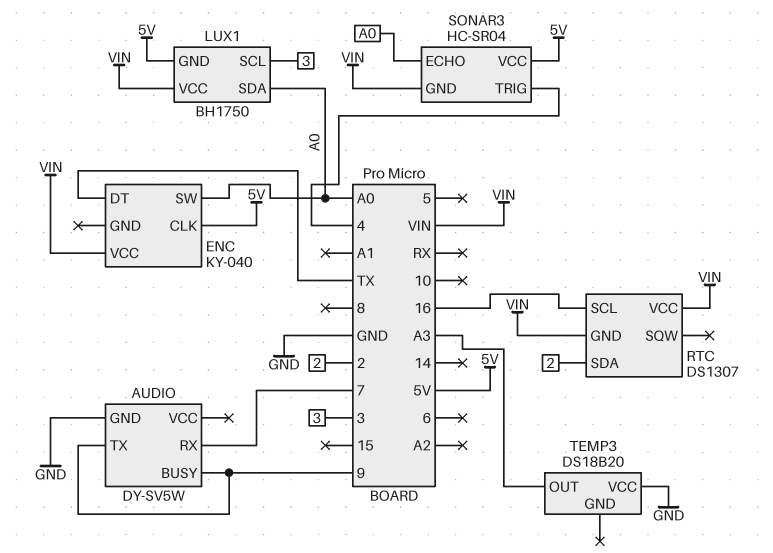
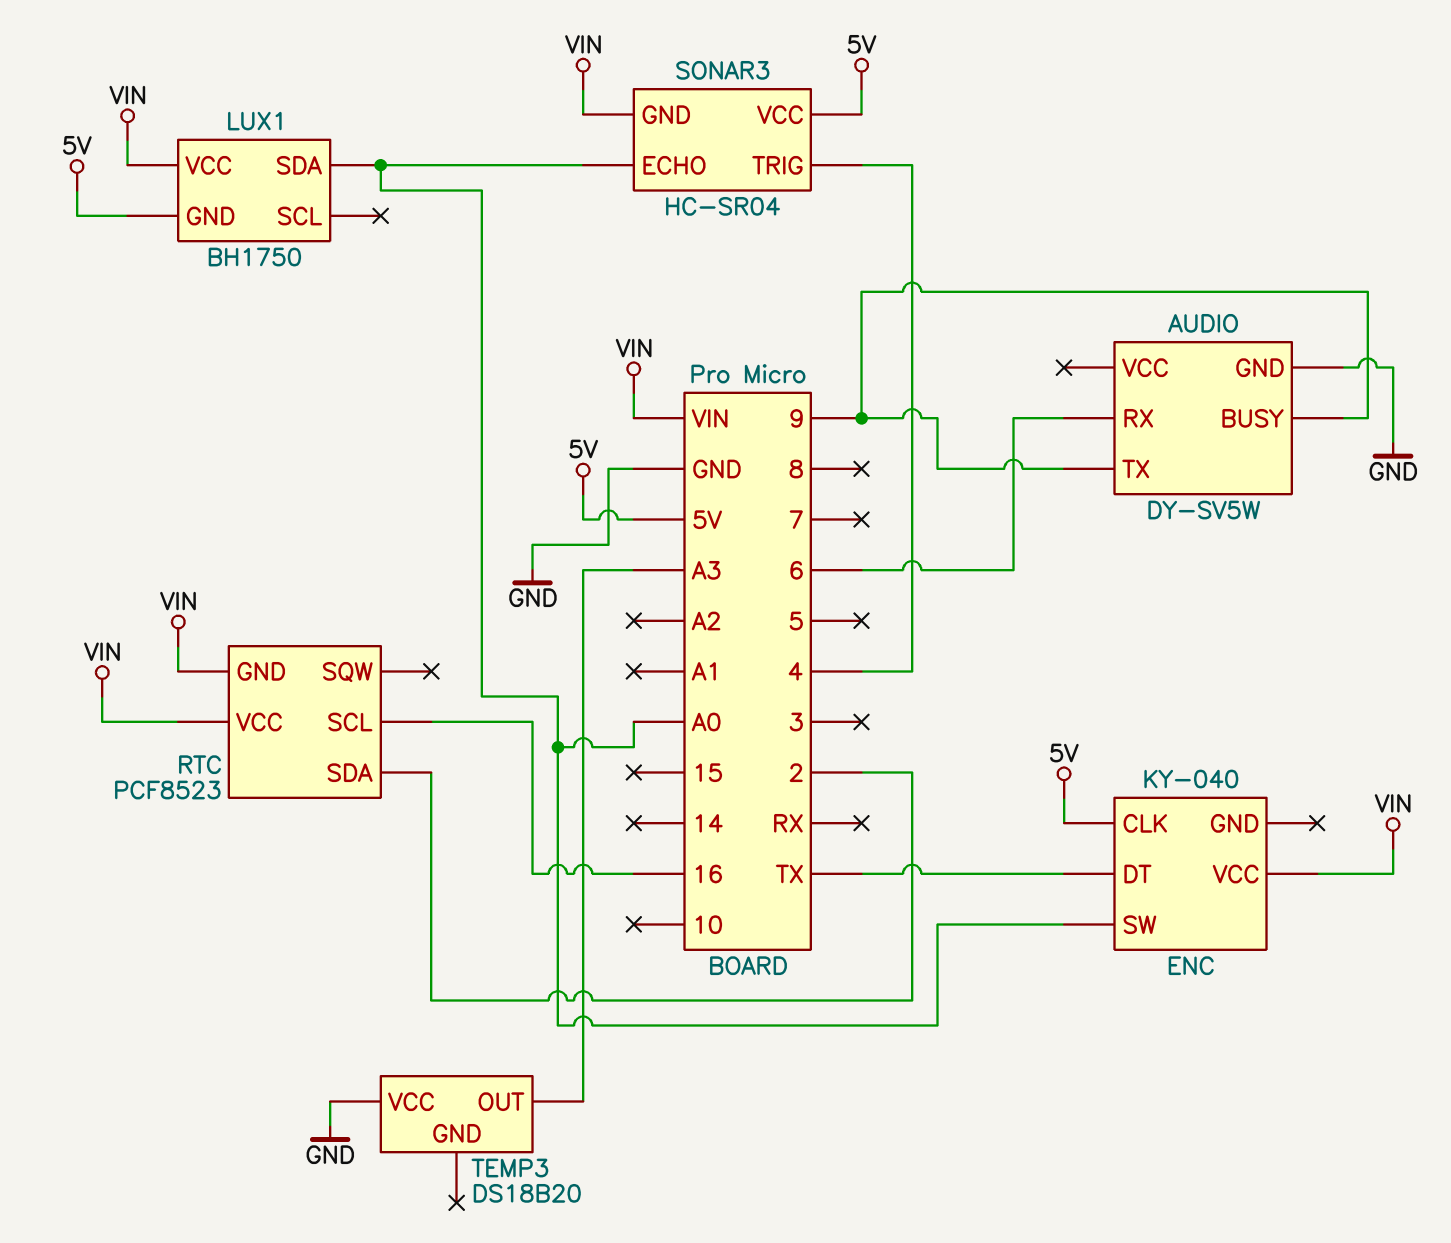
AUDIO pin RX: 7 -> 6
LUX1 pin SCL: 3 -> none
RTC: DS1307 -> PCF8523

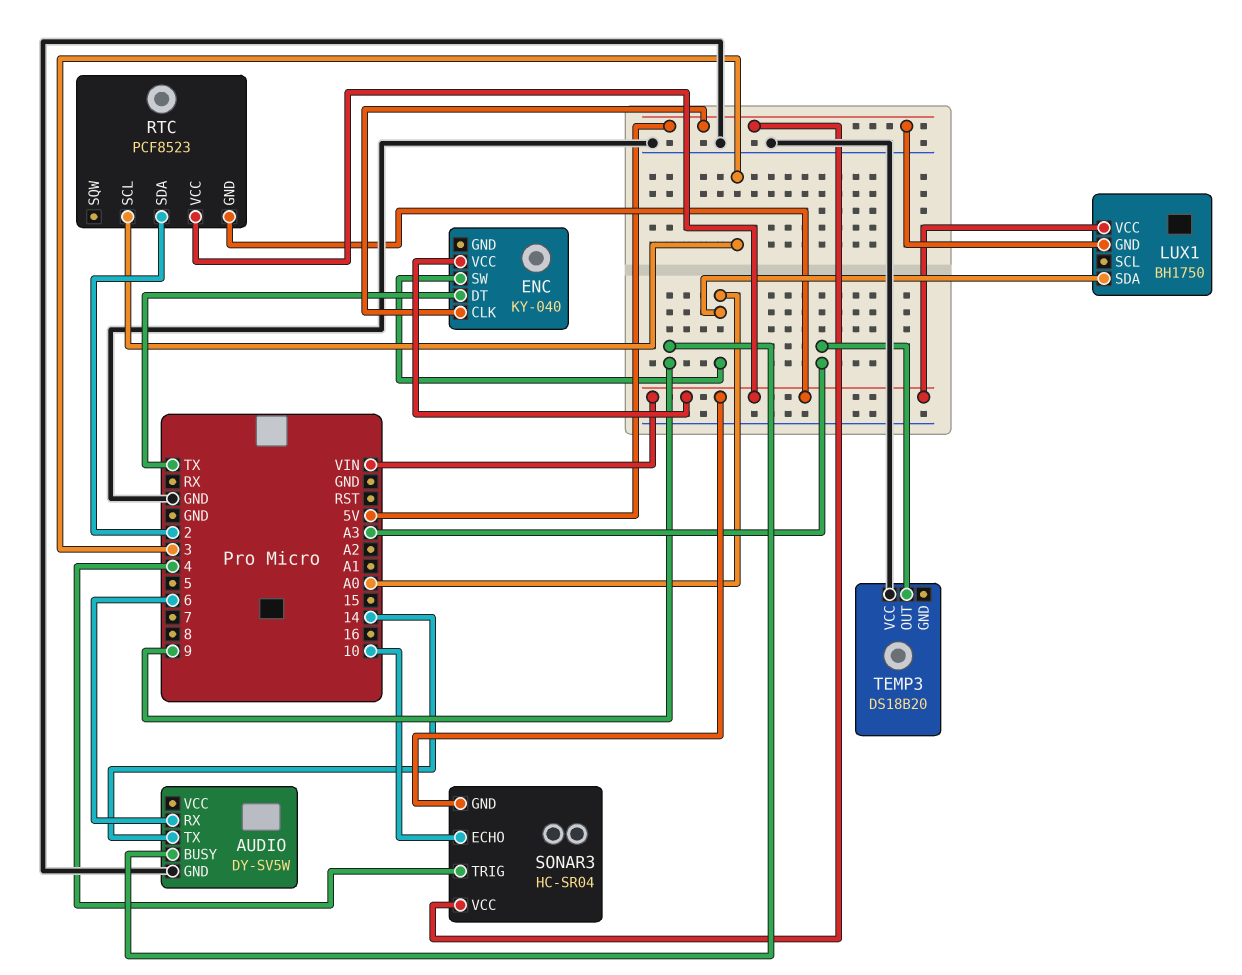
AUDIO pin TX: 9 -> 14
RTC pin SCL: 16 -> 3
SONAR3 pin ECHO: A0 -> 10

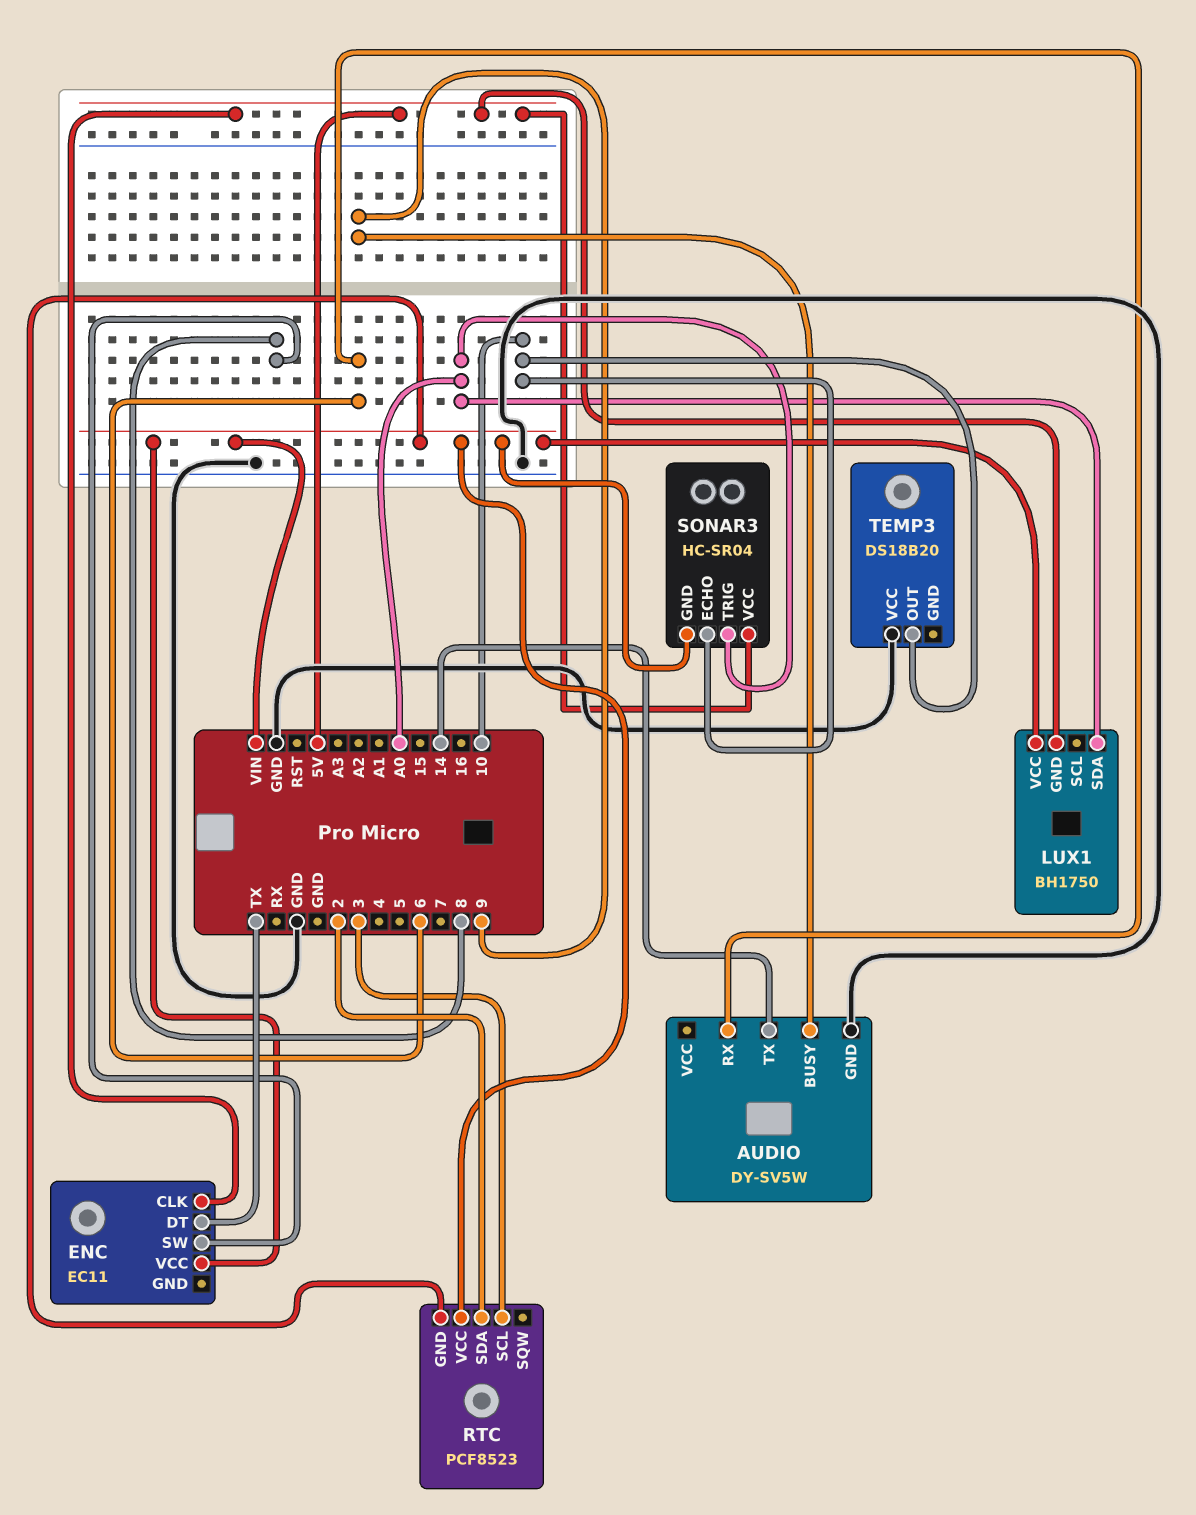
ENC: KY-040 -> EC11
ENC pin SW: A0 -> 8
SONAR3 pin TRIG: 4 -> A0
TEMP3 pin OUT: A3 -> 10

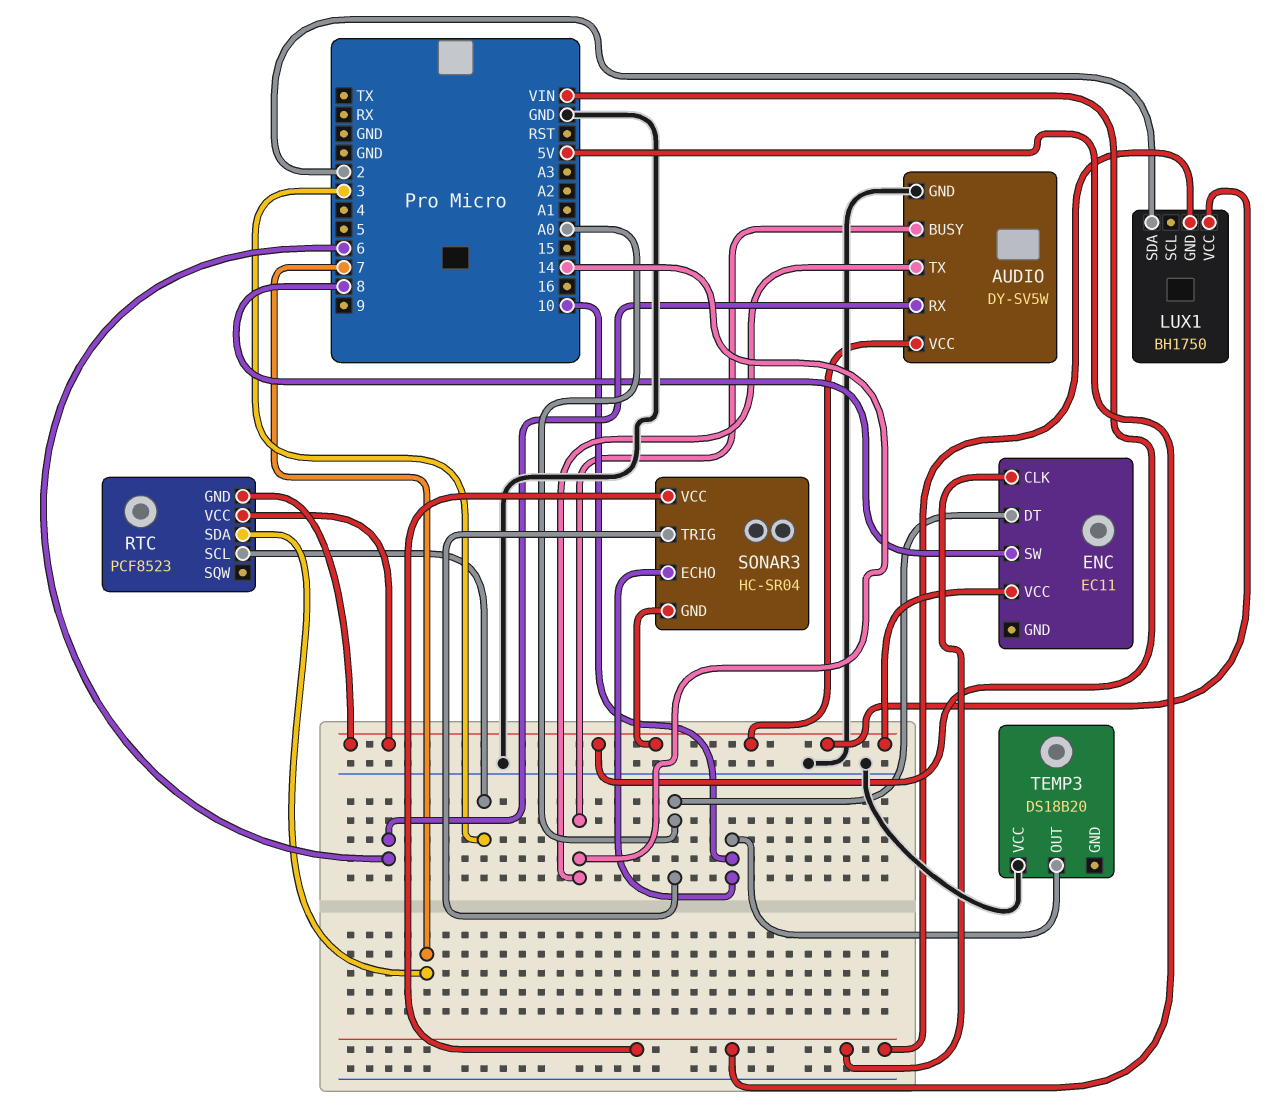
AUDIO pin BUSY: 9 -> 14
AUDIO pin VCC: none -> VIN
ENC pin DT: TX -> A0
LUX1 pin SDA: A0 -> 2
RTC pin SDA: 2 -> 7

